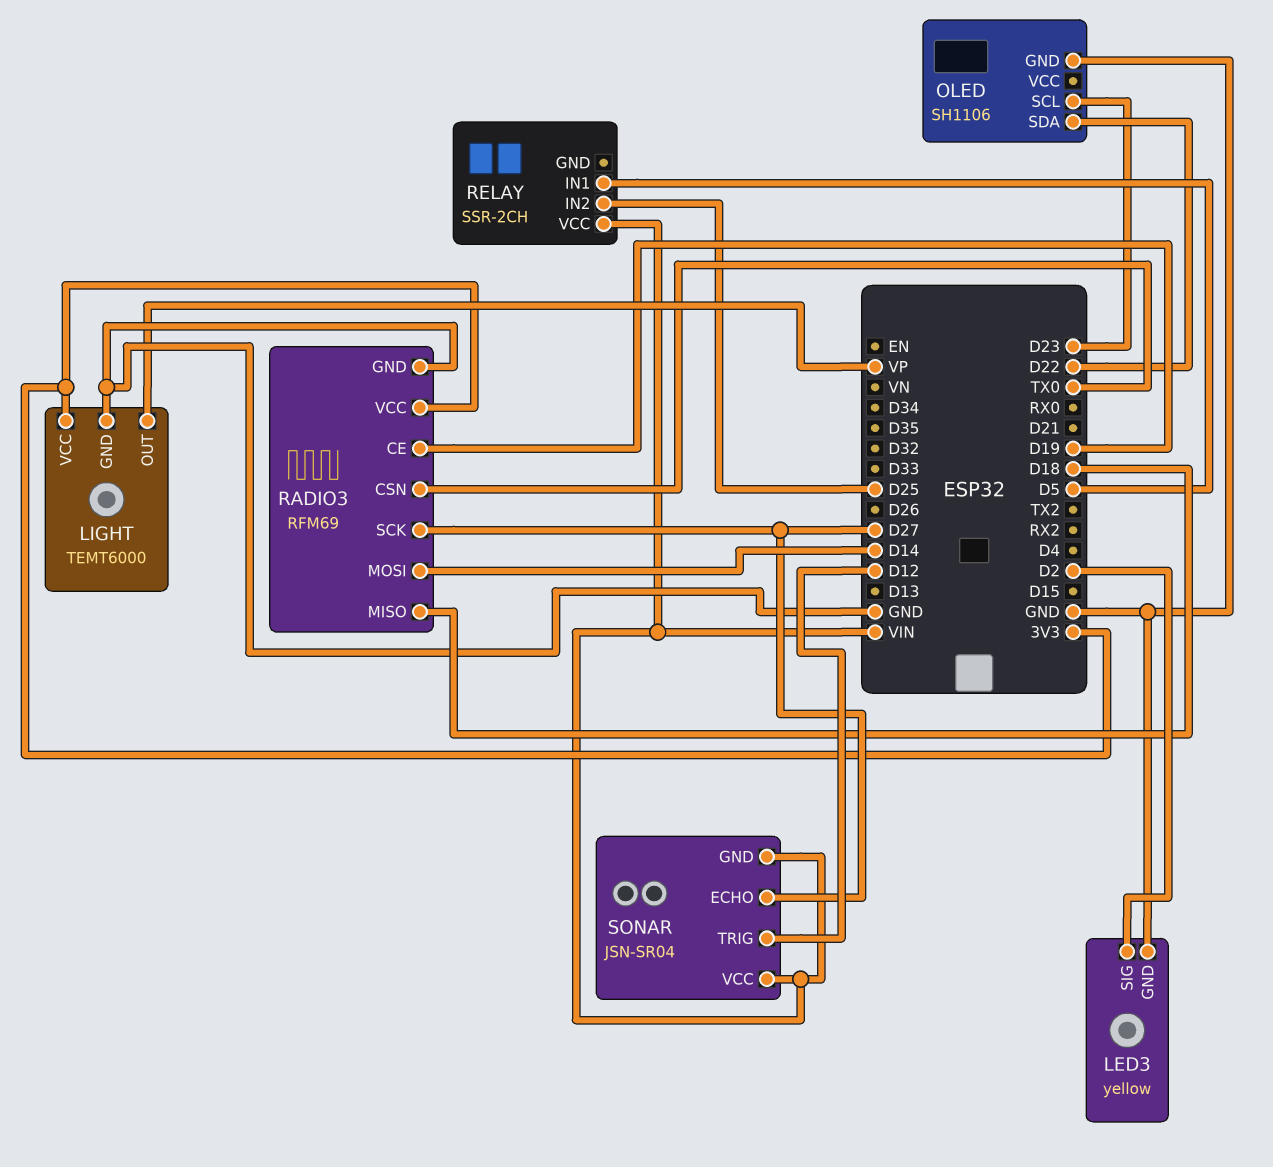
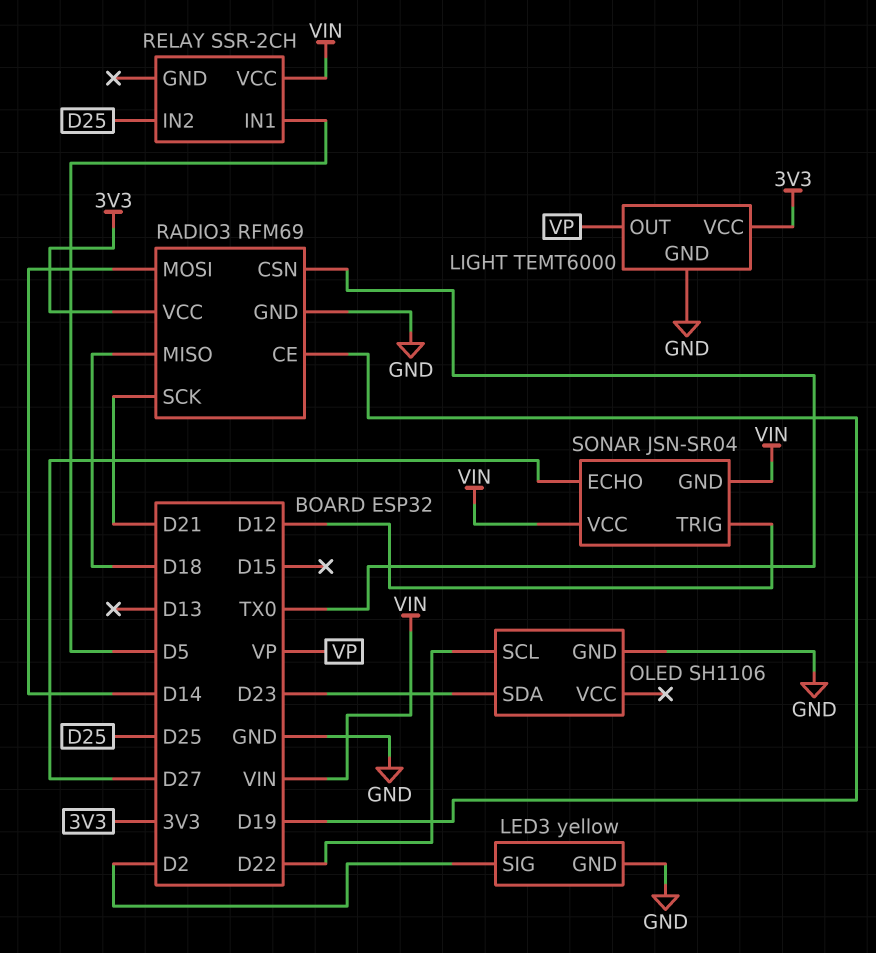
OLED pin SCL: D23 -> D22
OLED pin SDA: D22 -> D23
RADIO3 pin SCK: D27 -> D21

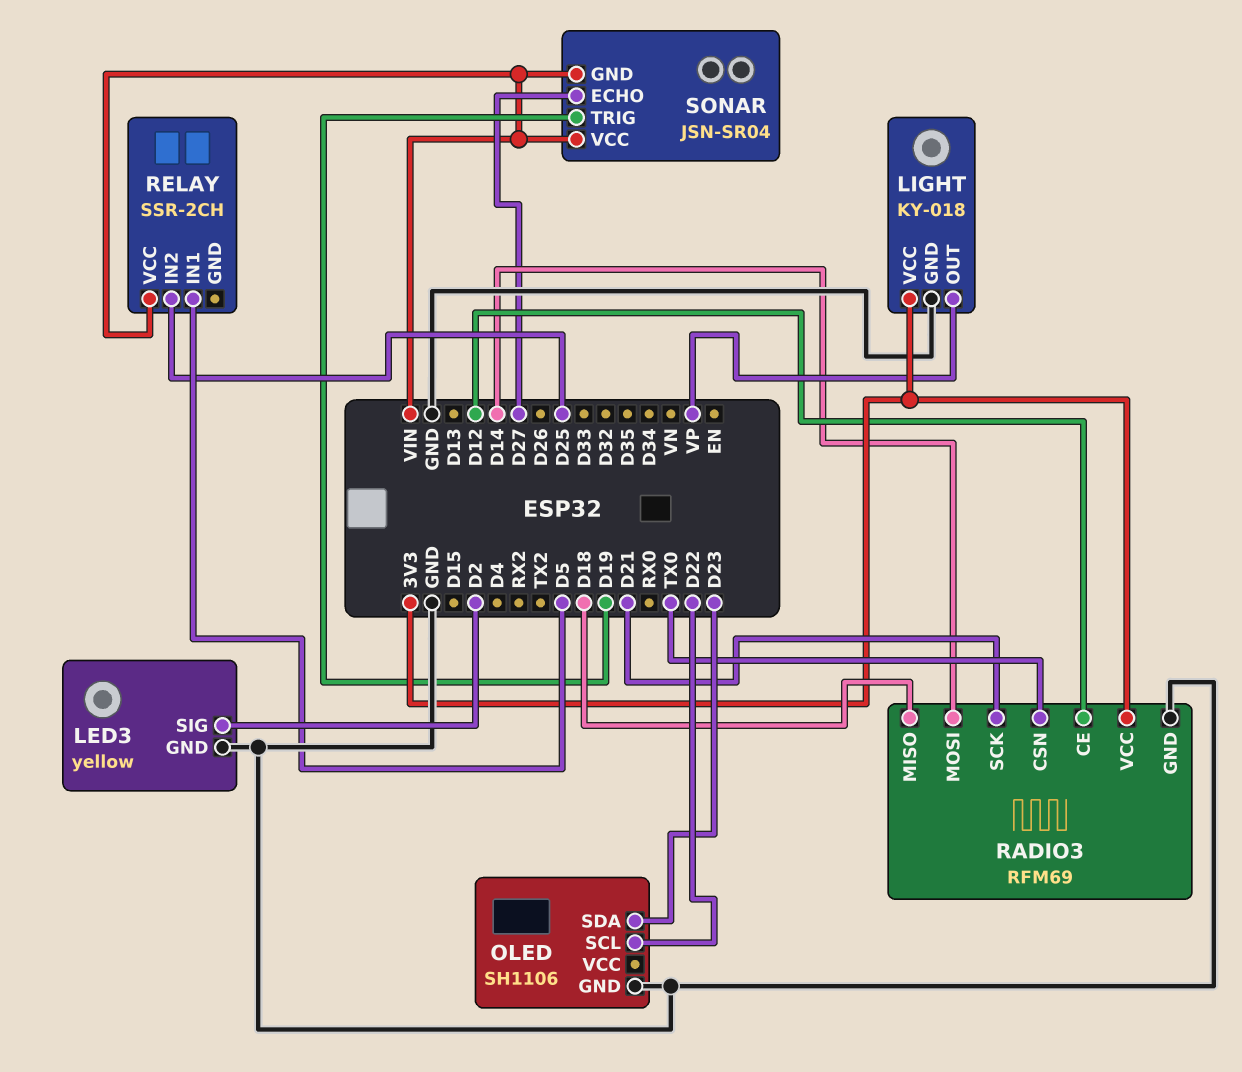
LIGHT: TEMT6000 -> KY-018
RADIO3 pin CE: D19 -> D12
SONAR pin TRIG: D12 -> D19

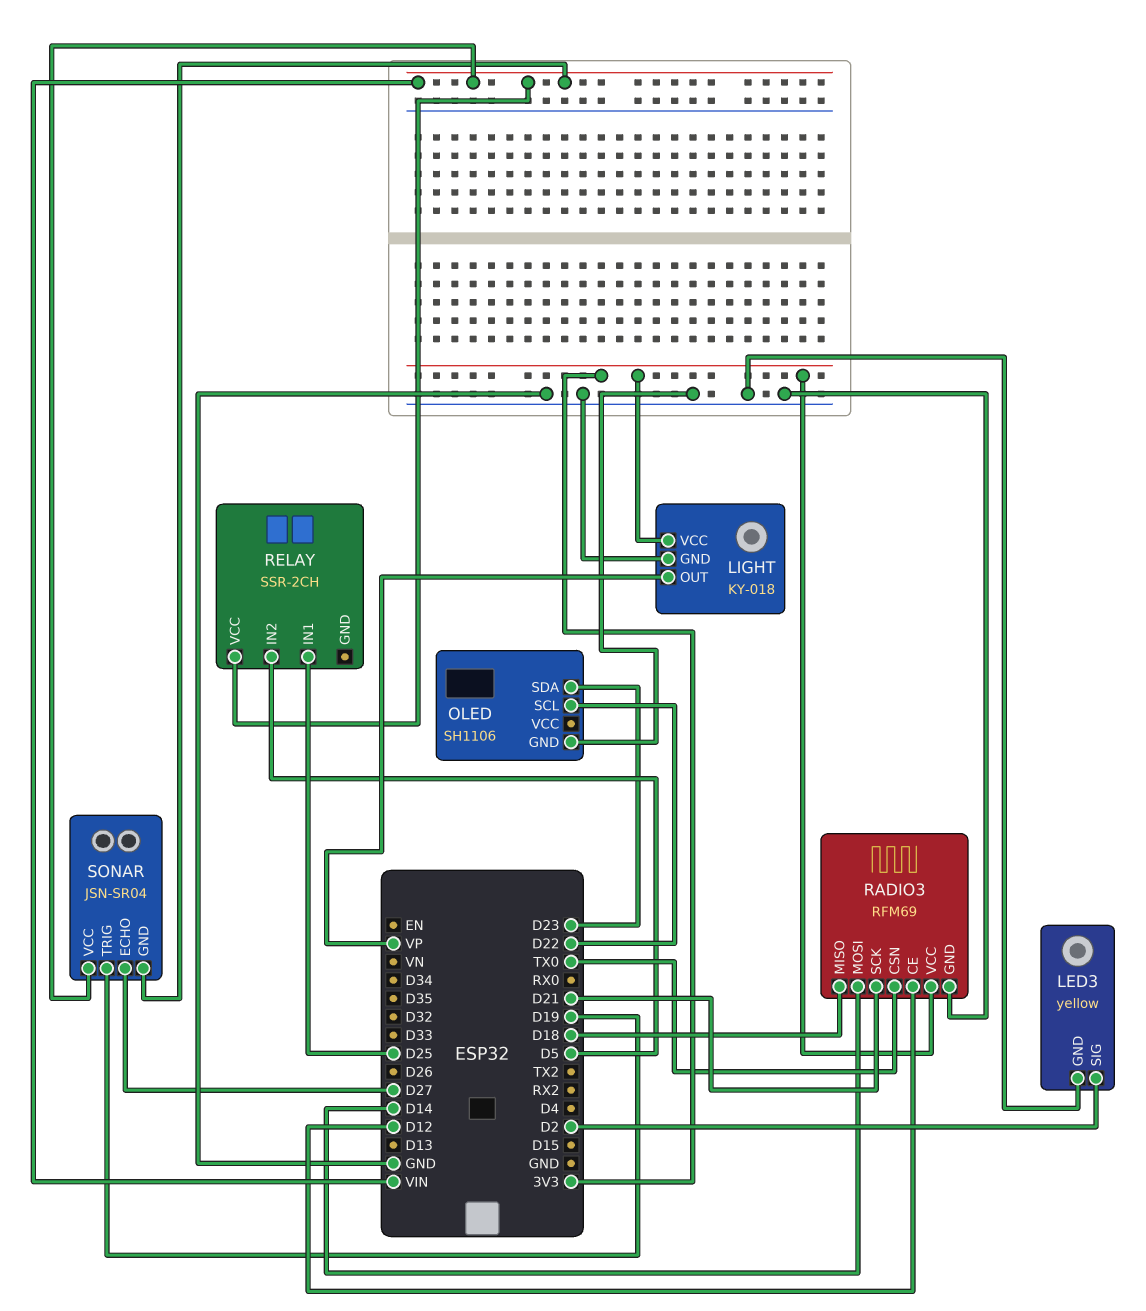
RELAY pin IN1: D5 -> D25
RELAY pin IN2: D25 -> D5

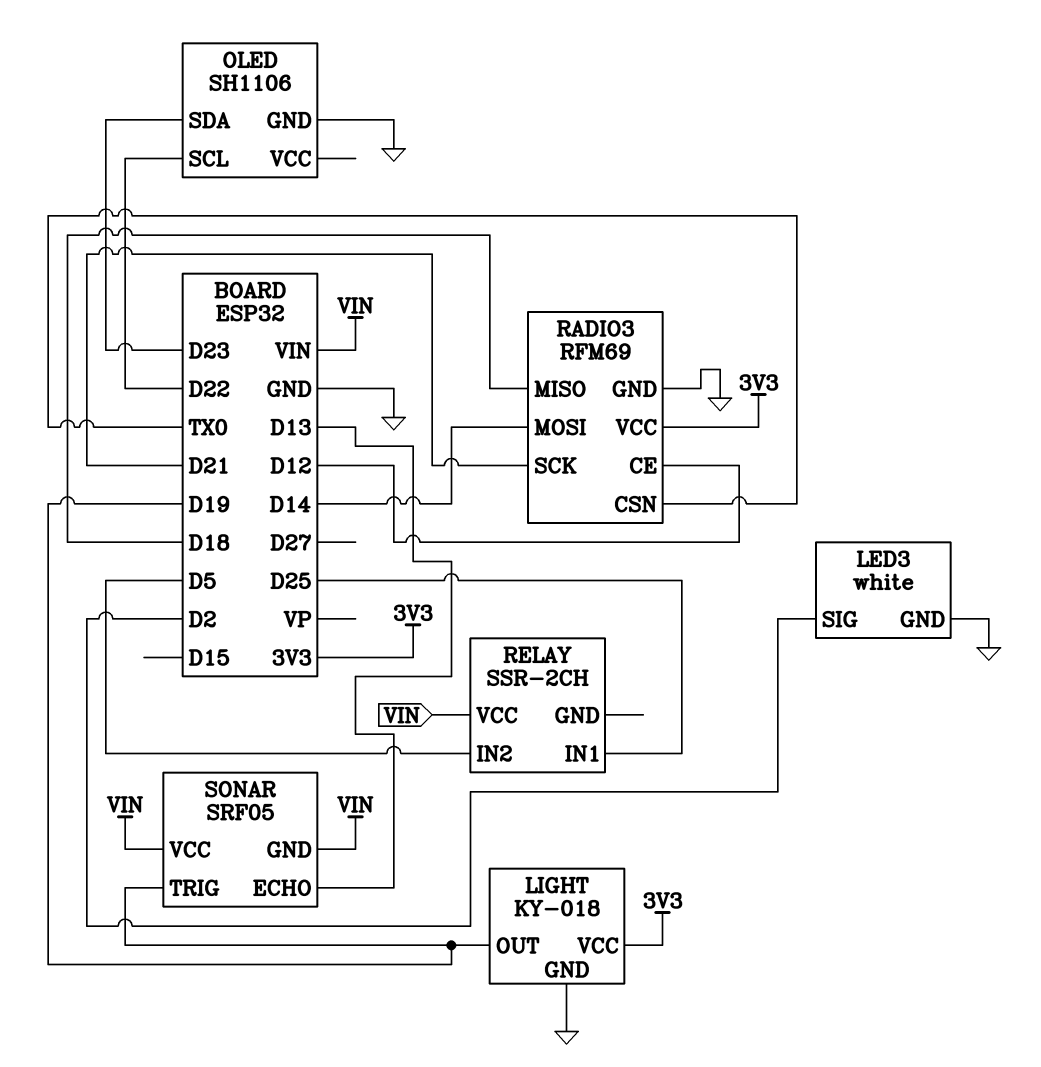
LED3: yellow -> white
LIGHT pin OUT: VP -> D19
SONAR: JSN-SR04 -> SRF05
SONAR pin ECHO: D27 -> D13

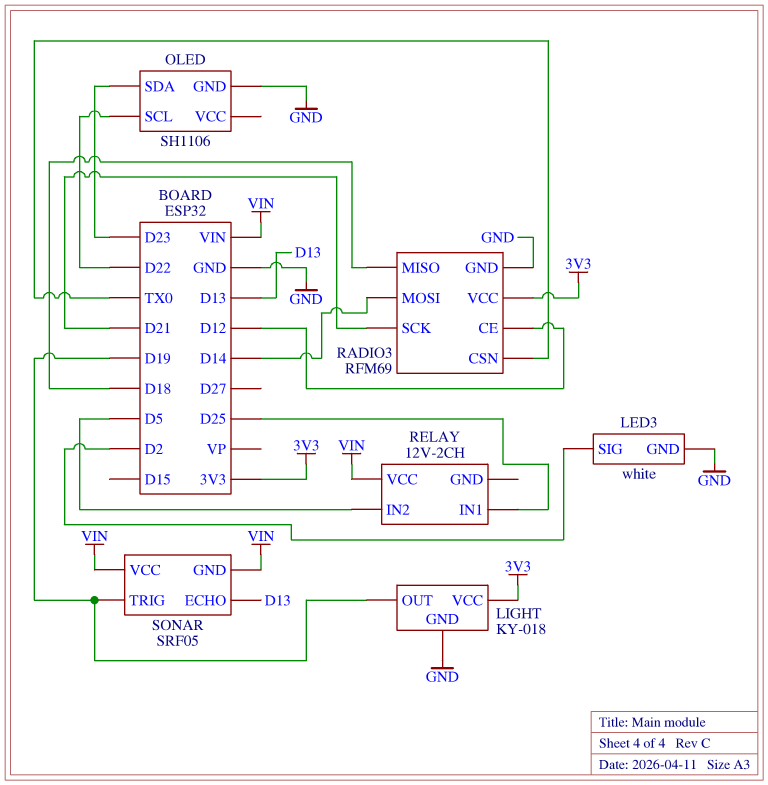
RELAY: SSR-2CH -> 12V-2CH

